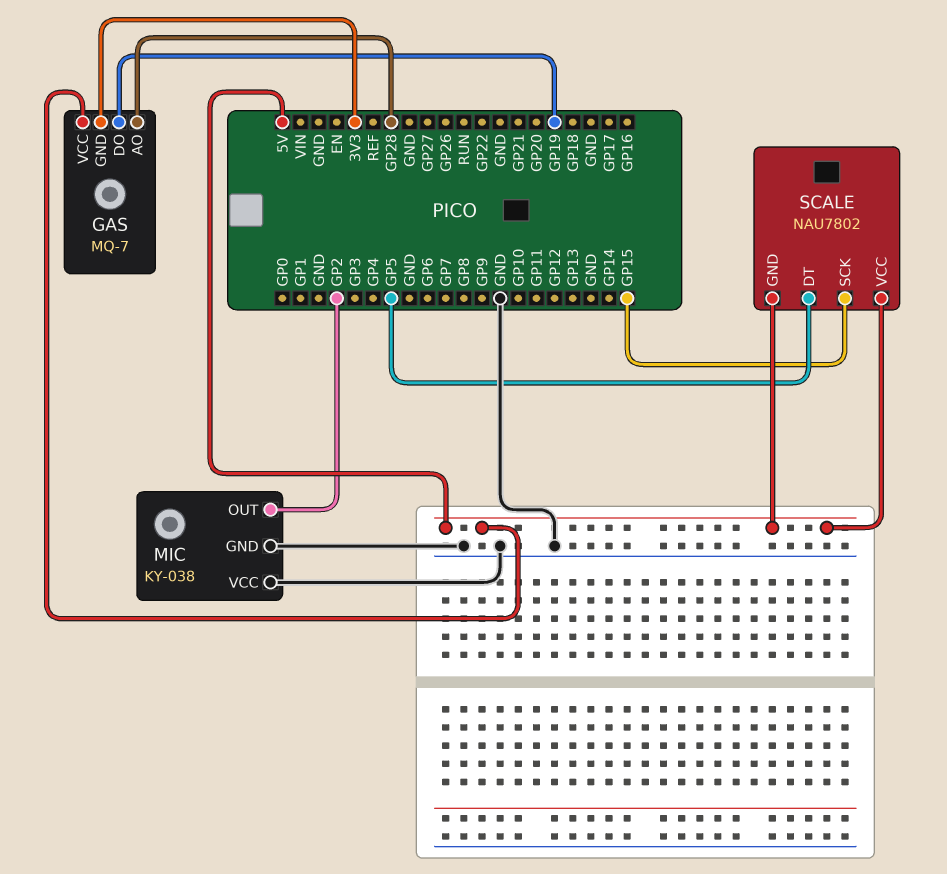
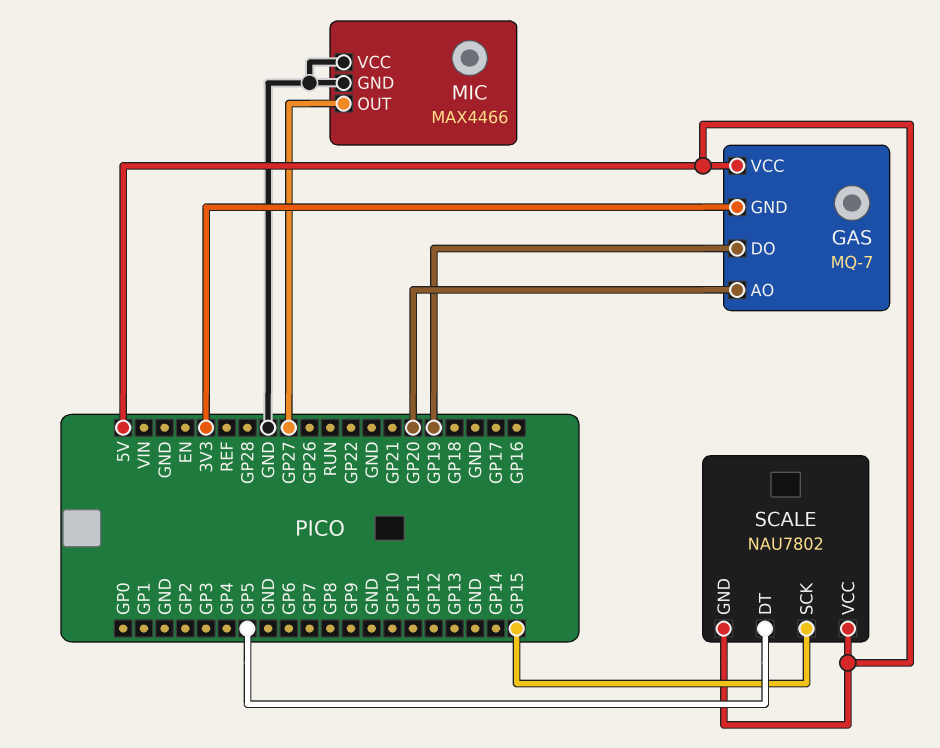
GAS pin AO: GP28 -> GP20
MIC: KY-038 -> MAX4466
MIC pin OUT: GP2 -> GP27

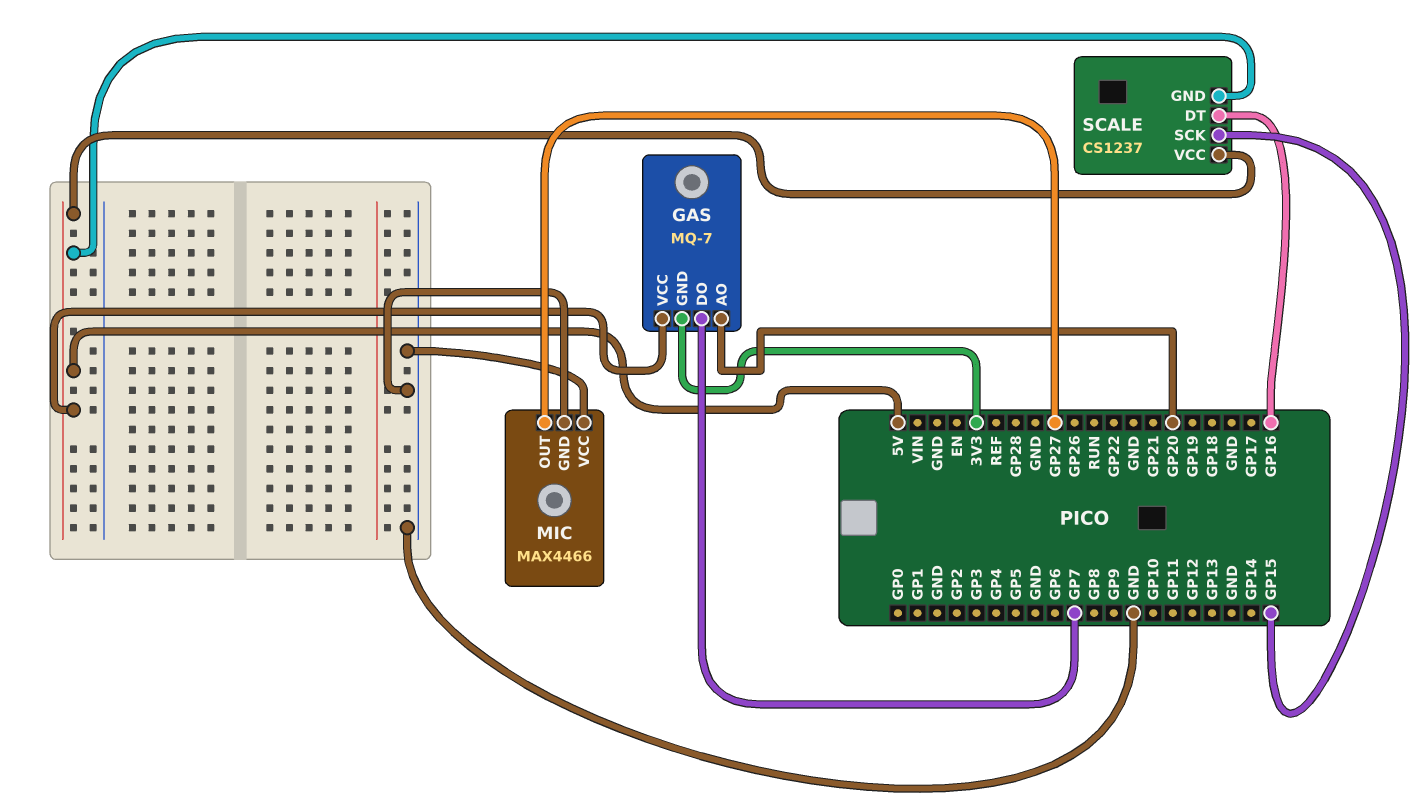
GAS pin DO: GP19 -> GP7
SCALE: NAU7802 -> CS1237
SCALE pin DT: GP5 -> GP16

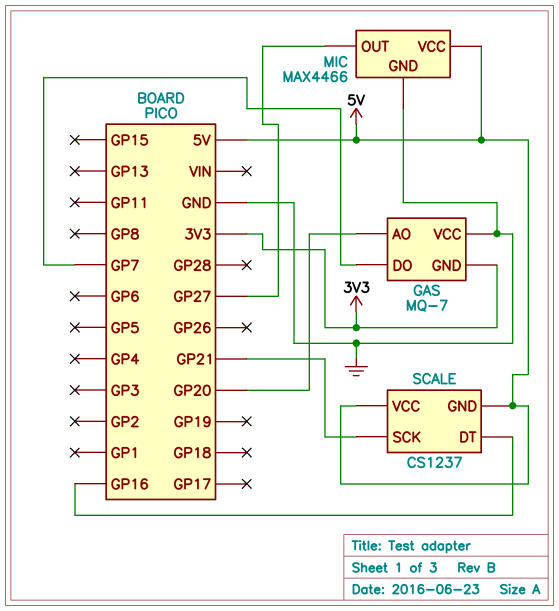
GAS pin VCC: 5V -> GND
MIC pin VCC: GND -> 5V
SCALE pin SCK: GP15 -> GP21

